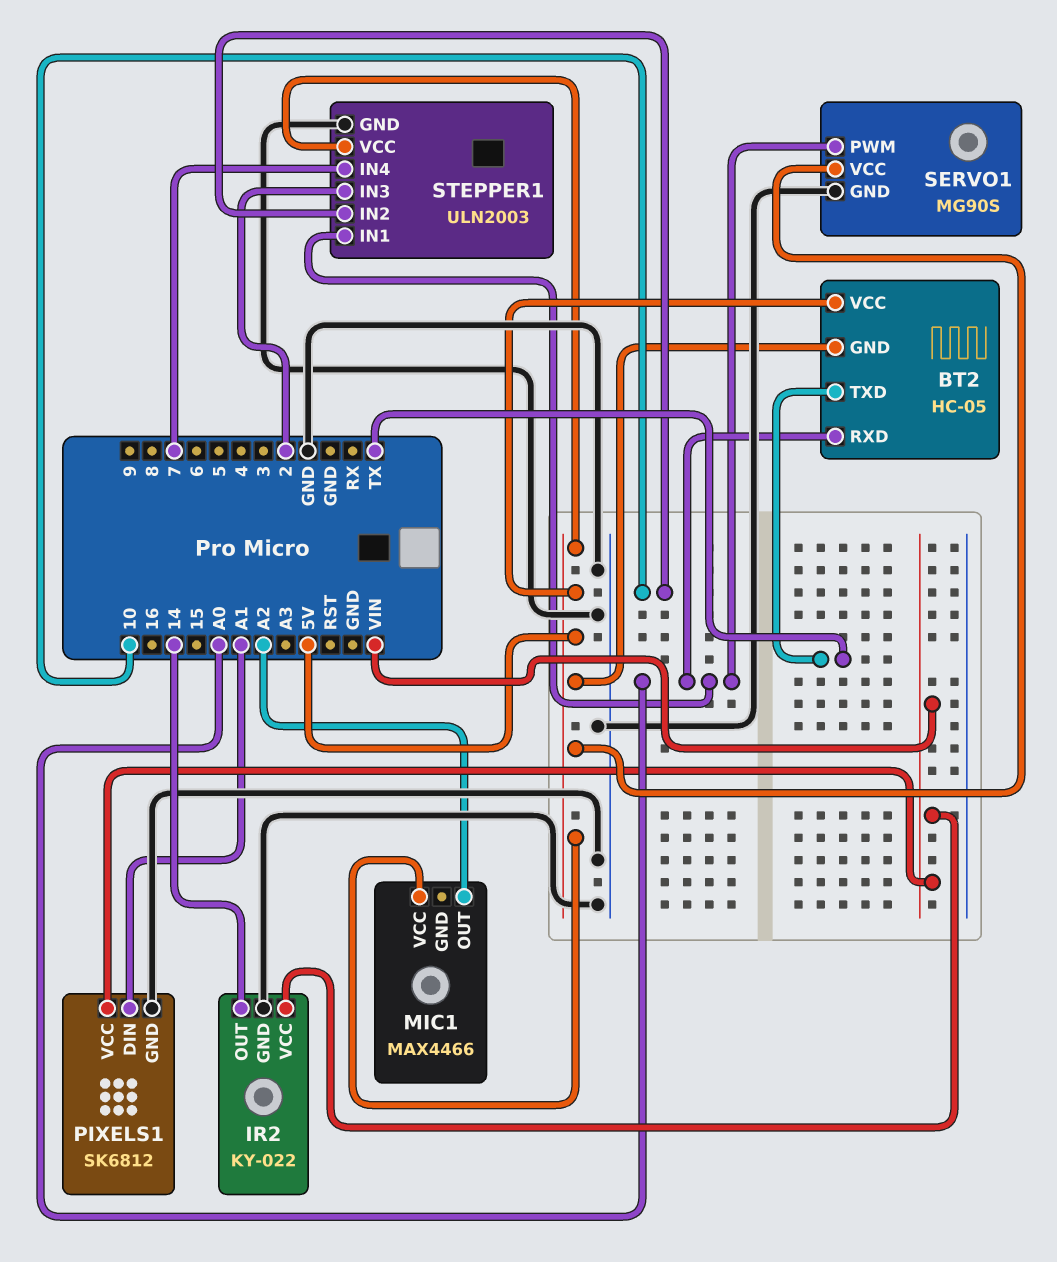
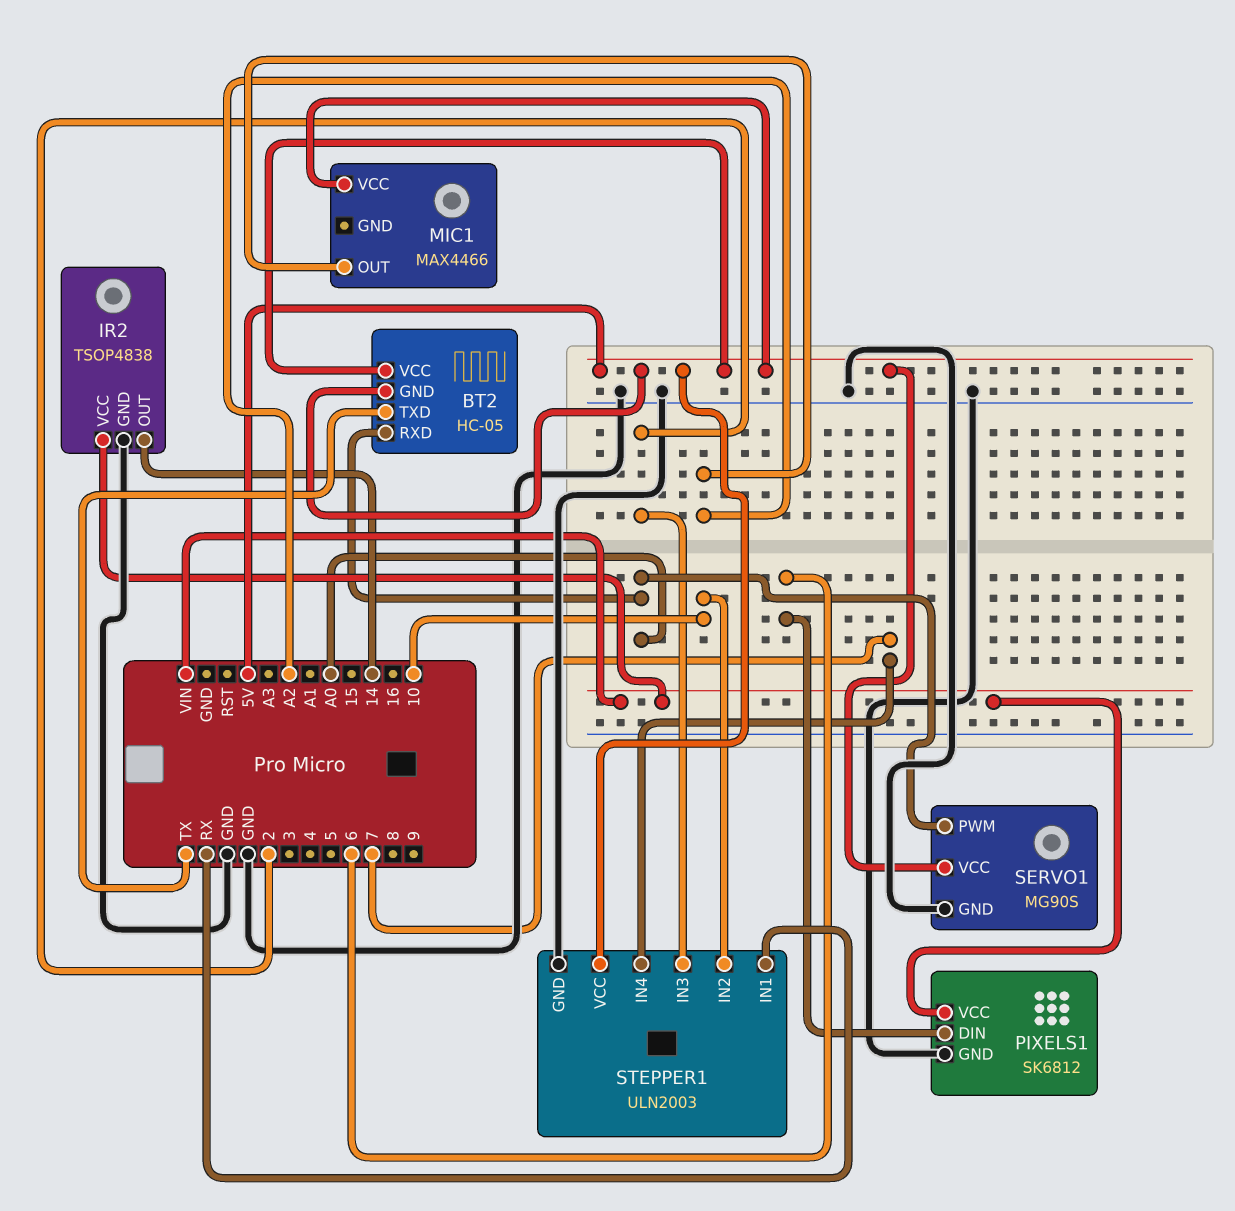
IR2: KY-022 -> TSOP4838
PIXELS1 pin DIN: A1 -> 6
STEPPER1 pin IN1: A0 -> RX

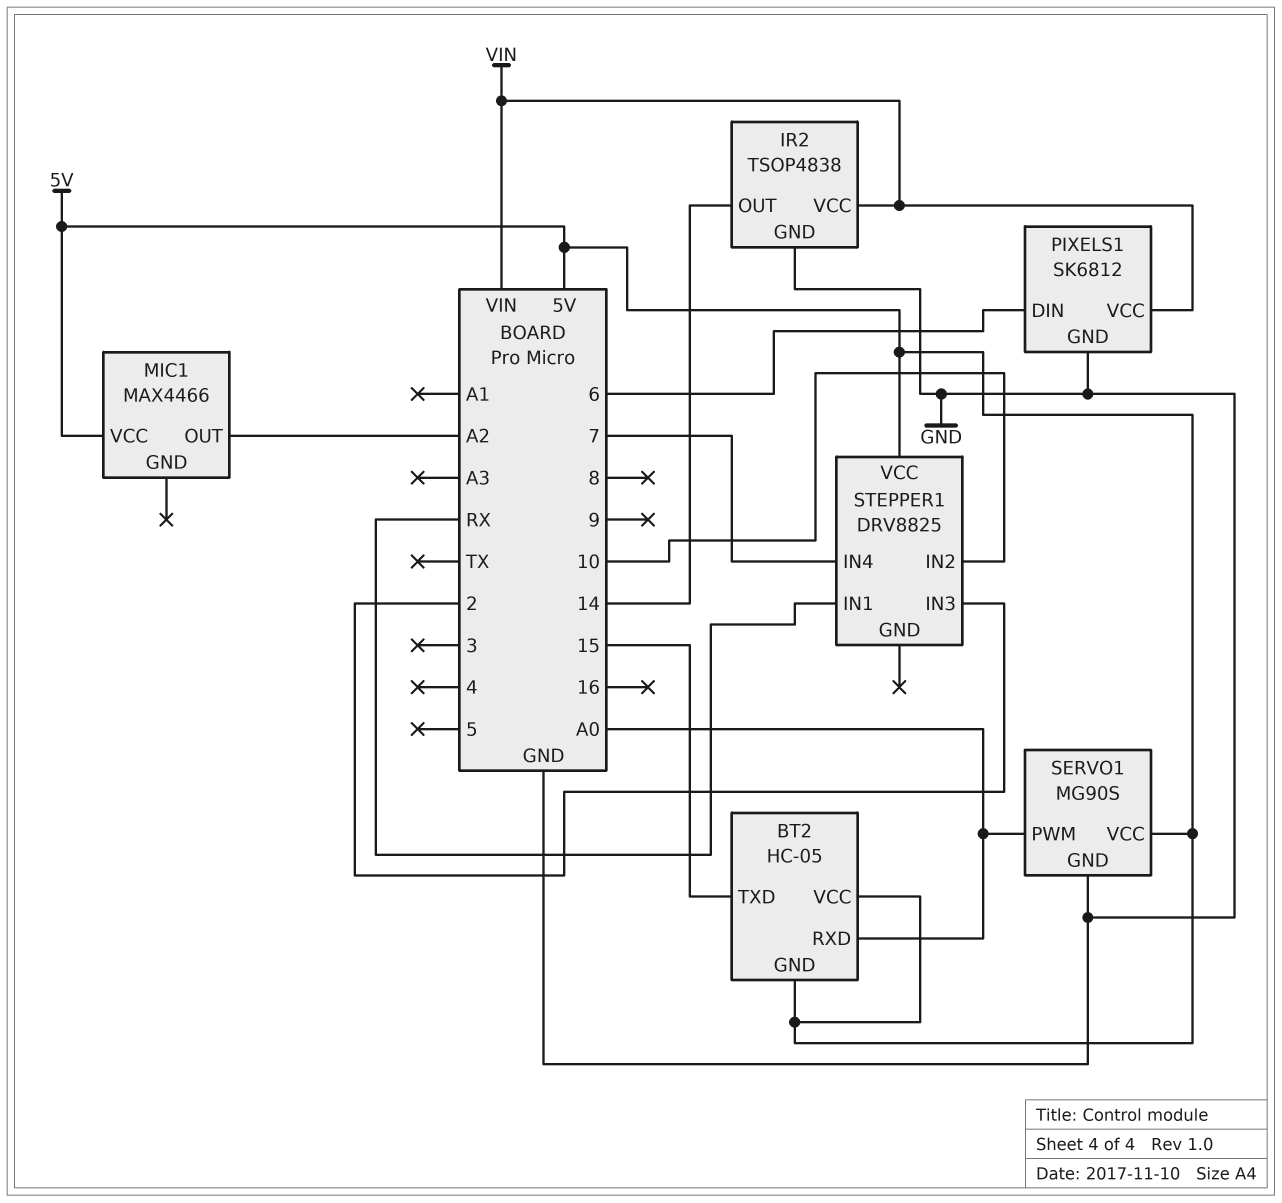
BT2 pin TXD: TX -> 15
STEPPER1: ULN2003 -> DRV8825
STEPPER1 pin GND: GND -> none

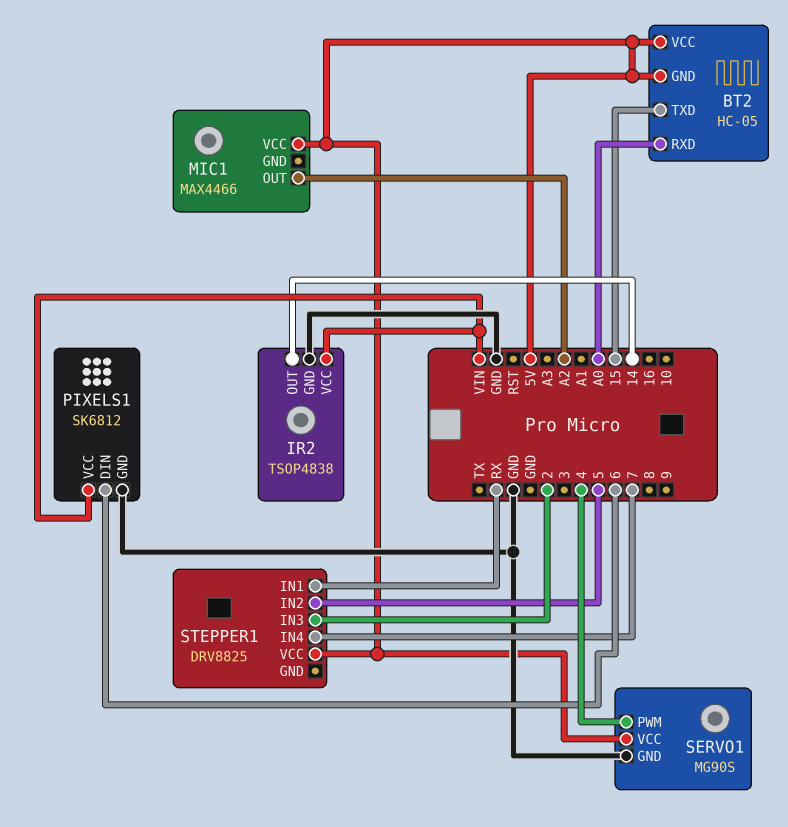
SERVO1 pin PWM: A0 -> 4
STEPPER1 pin IN2: 10 -> 5

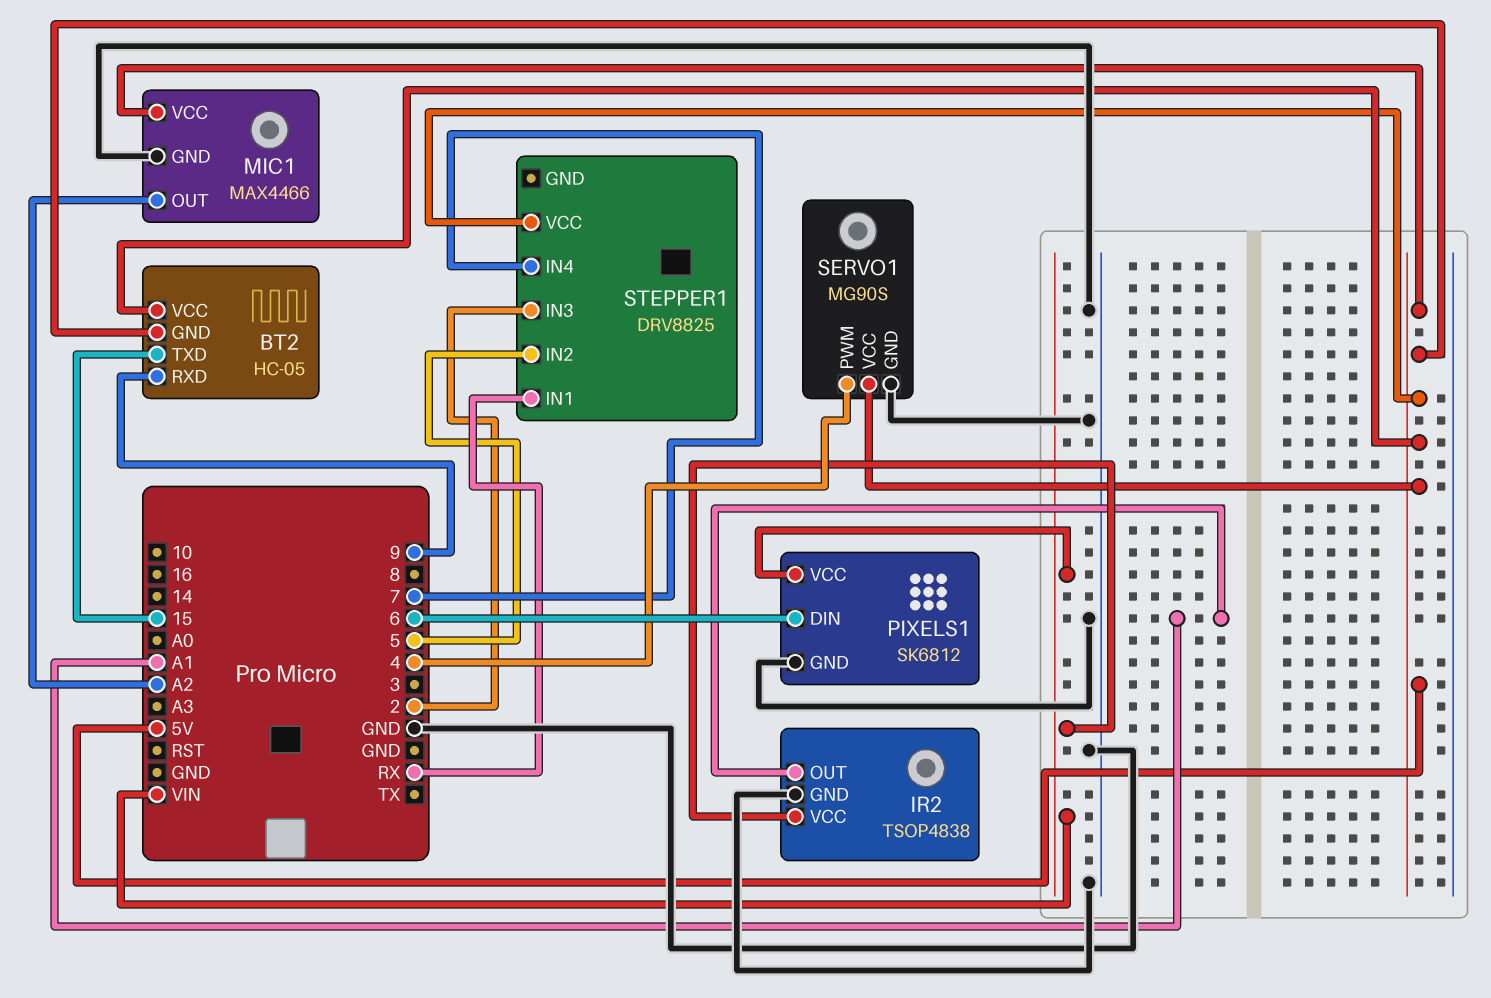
BT2 pin RXD: A0 -> 9
IR2 pin OUT: 14 -> A1
MIC1 pin GND: none -> GND

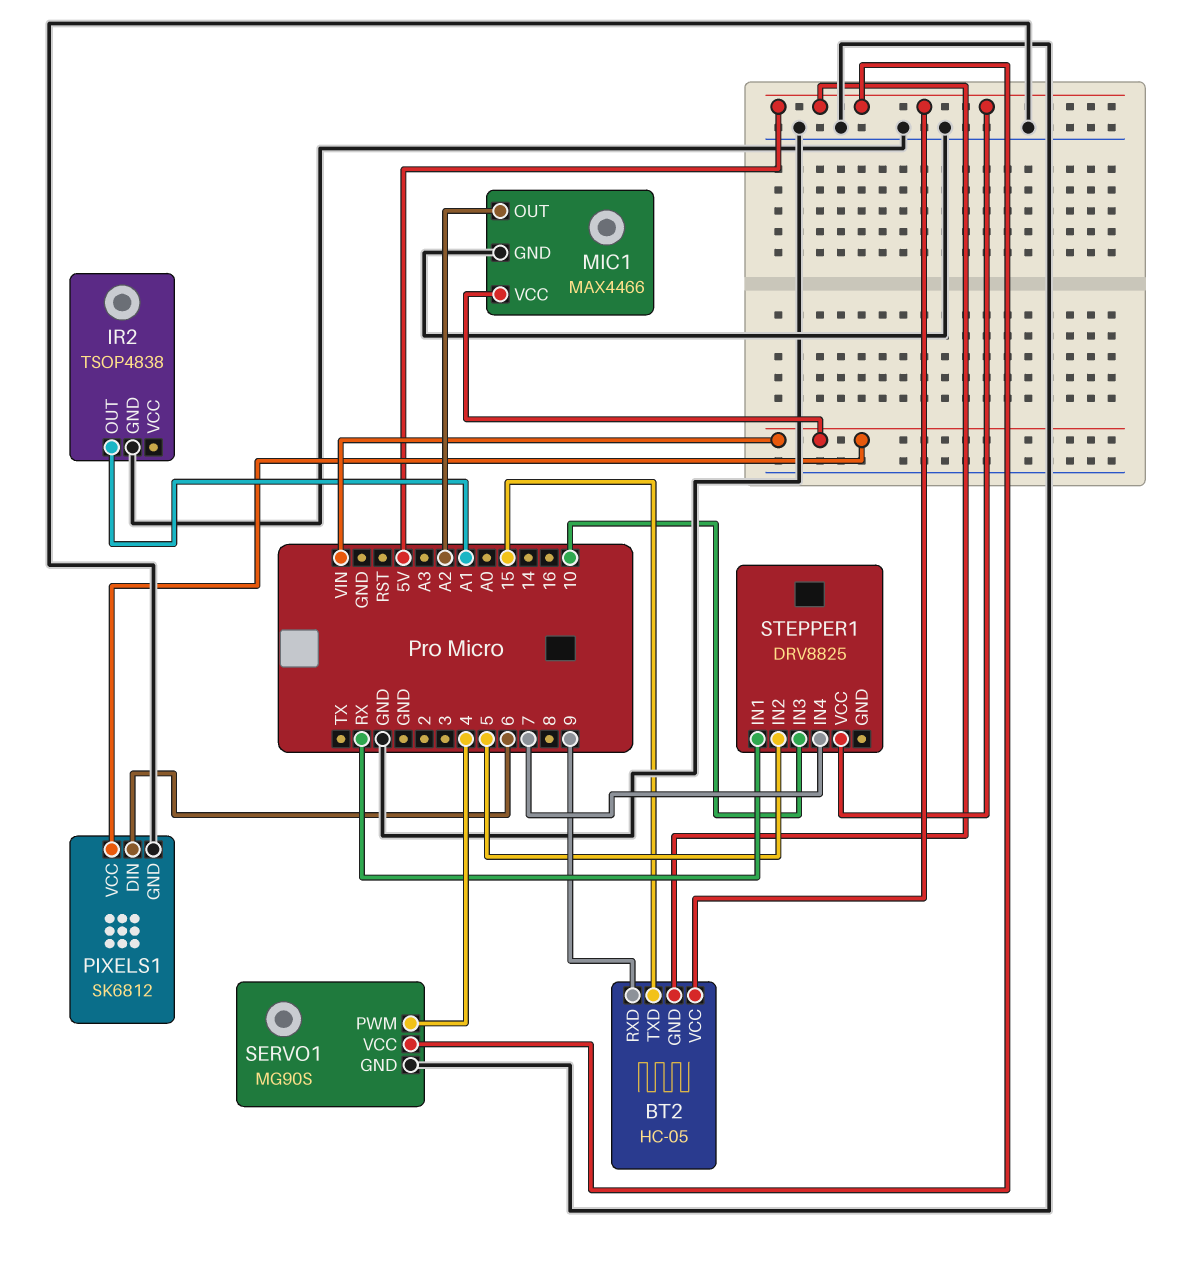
IR2 pin VCC: VIN -> none
MIC1 pin VCC: 5V -> VIN
STEPPER1 pin IN3: 2 -> 10

